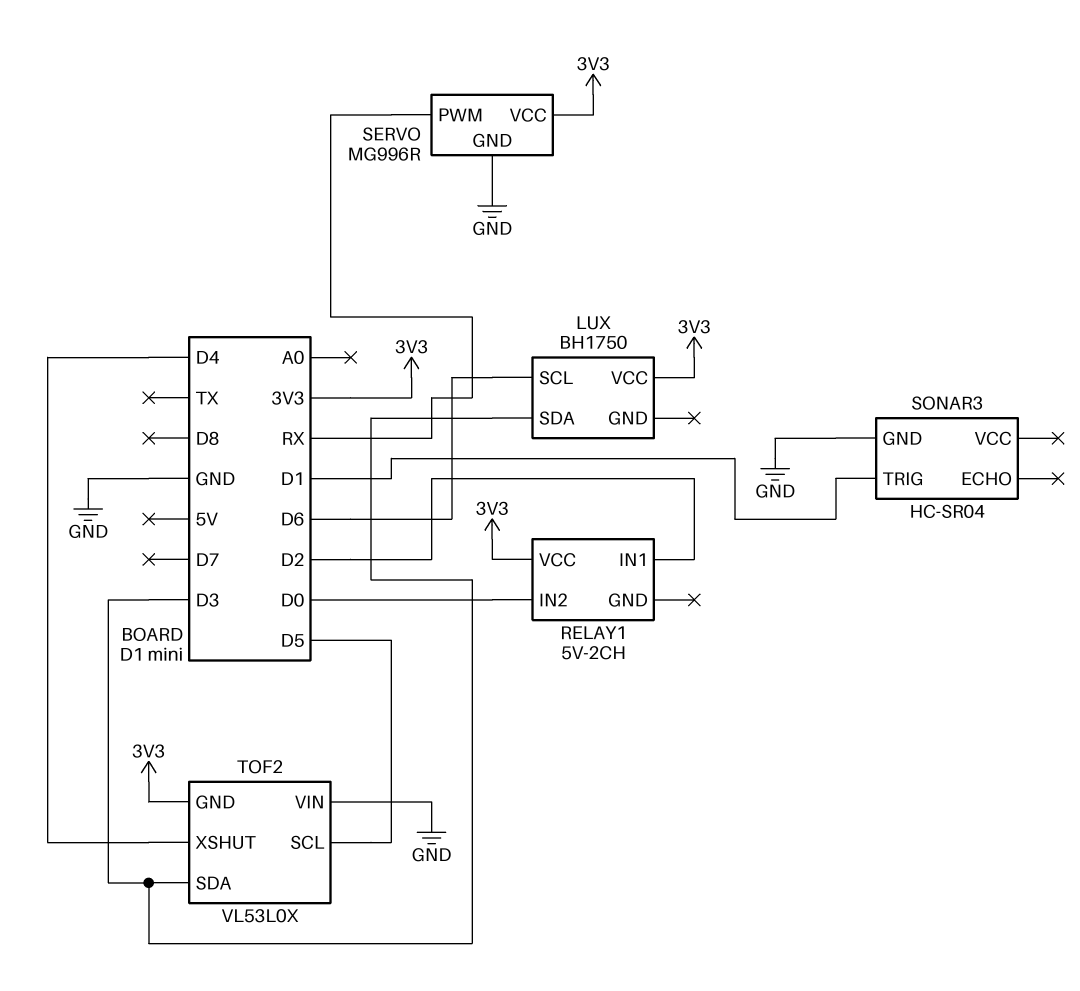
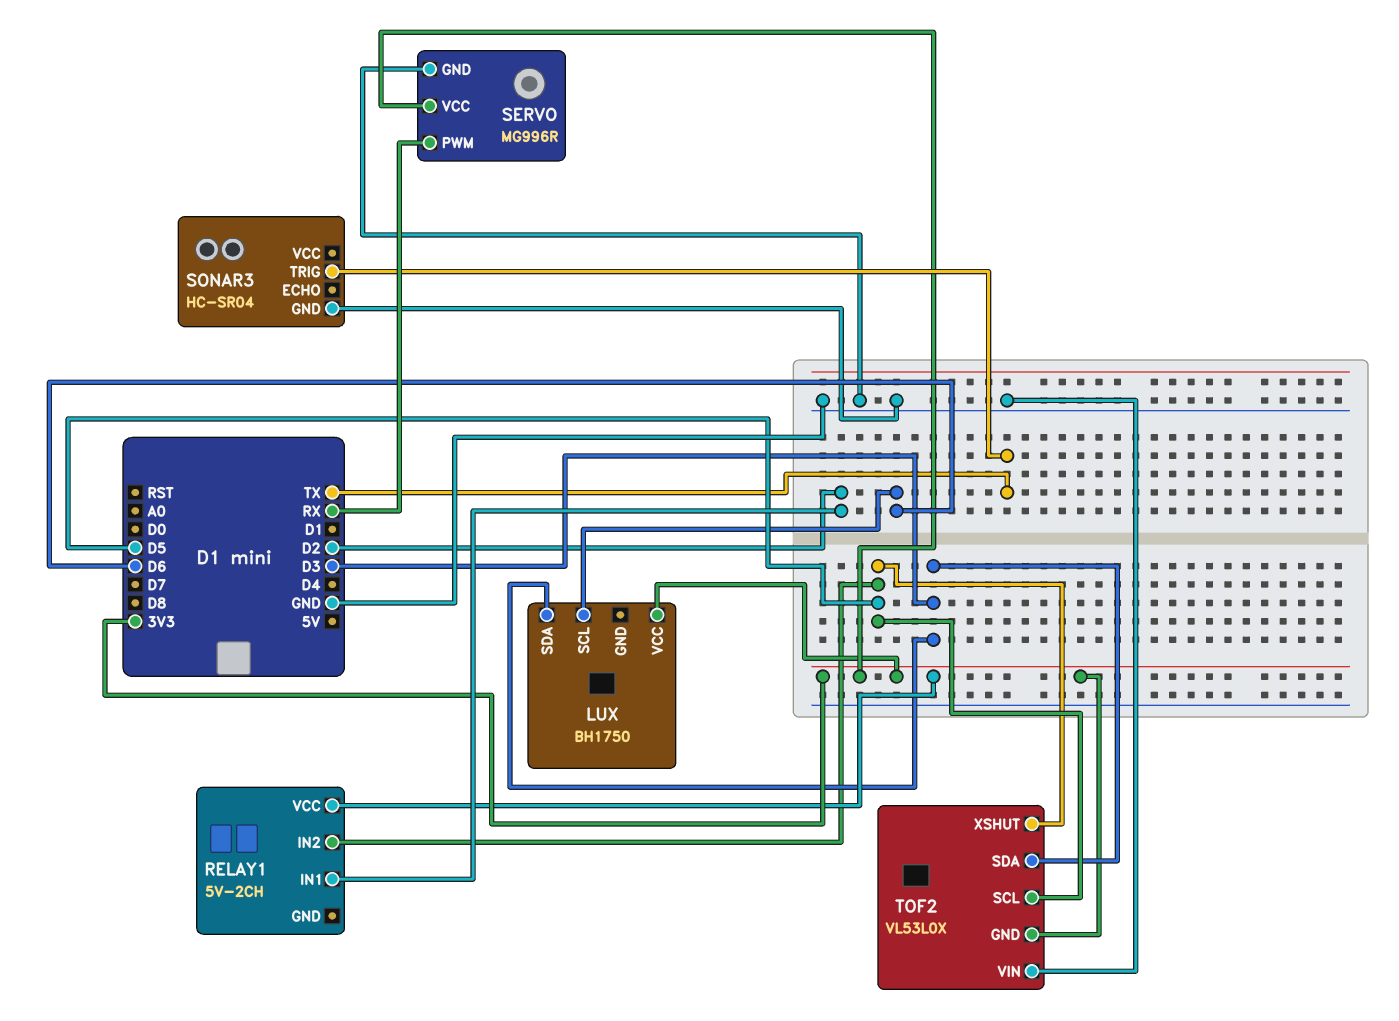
RELAY1 pin IN2: D0 -> D5
SONAR3 pin TRIG: D1 -> TX
TOF2 pin XSHUT: D4 -> D5

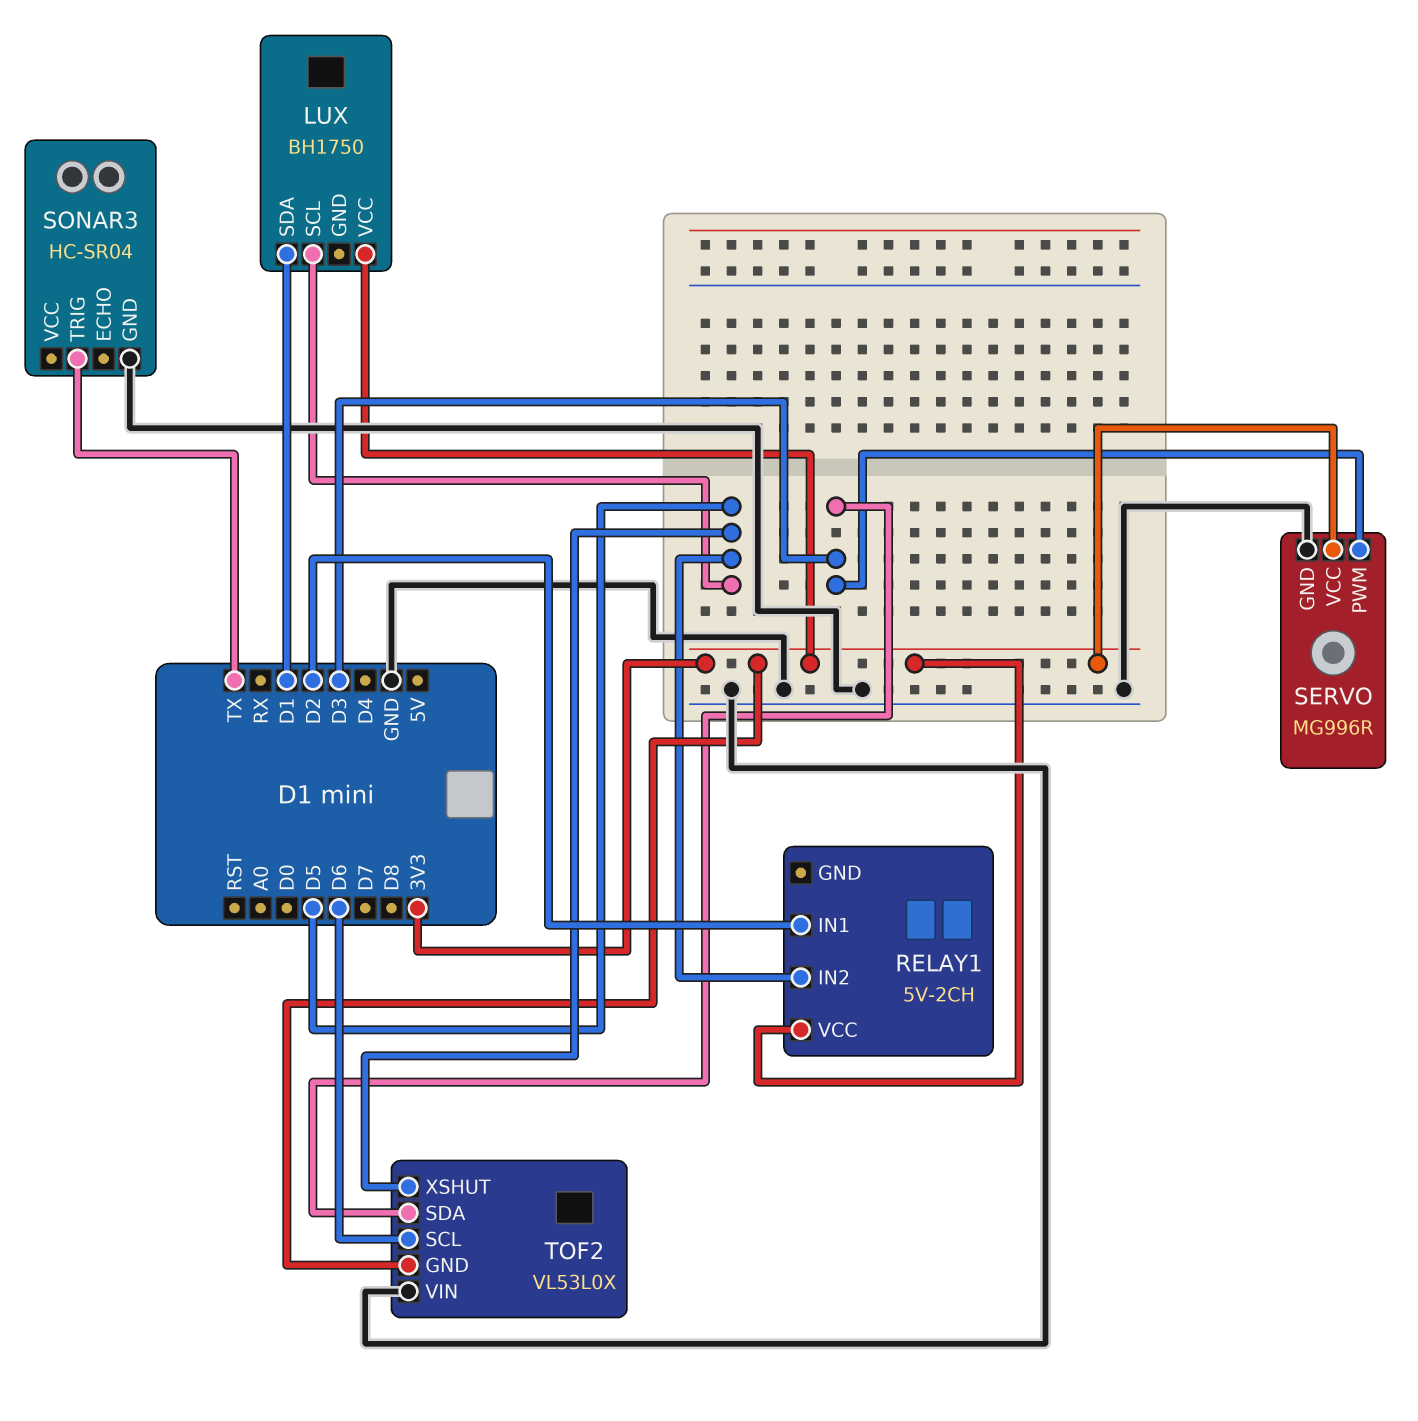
LUX pin SCL: D6 -> D5
LUX pin SDA: D3 -> D1
SERVO pin PWM: RX -> D3
TOF2 pin SCL: D5 -> D6

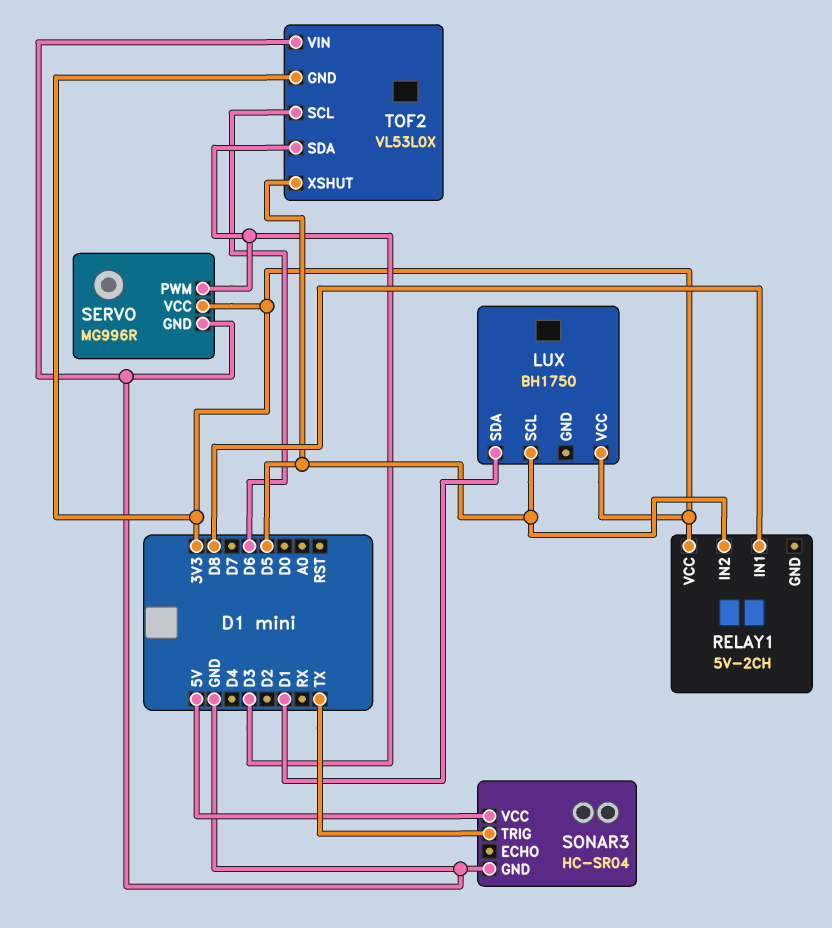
RELAY1 pin IN1: D2 -> D8
SONAR3 pin VCC: none -> 5V

